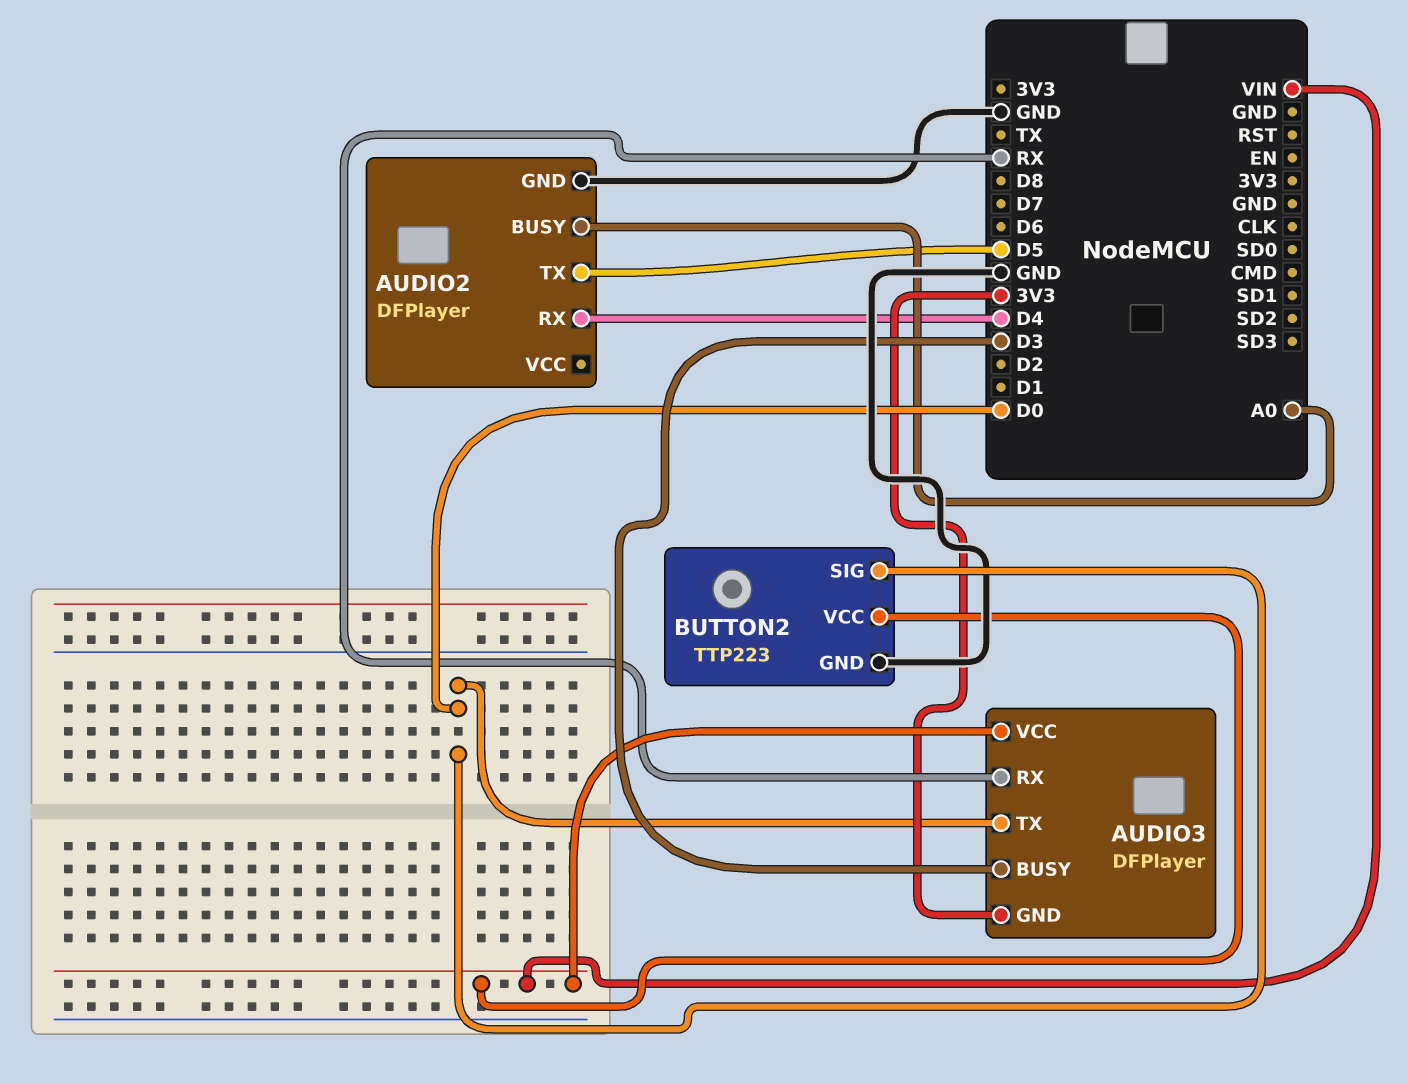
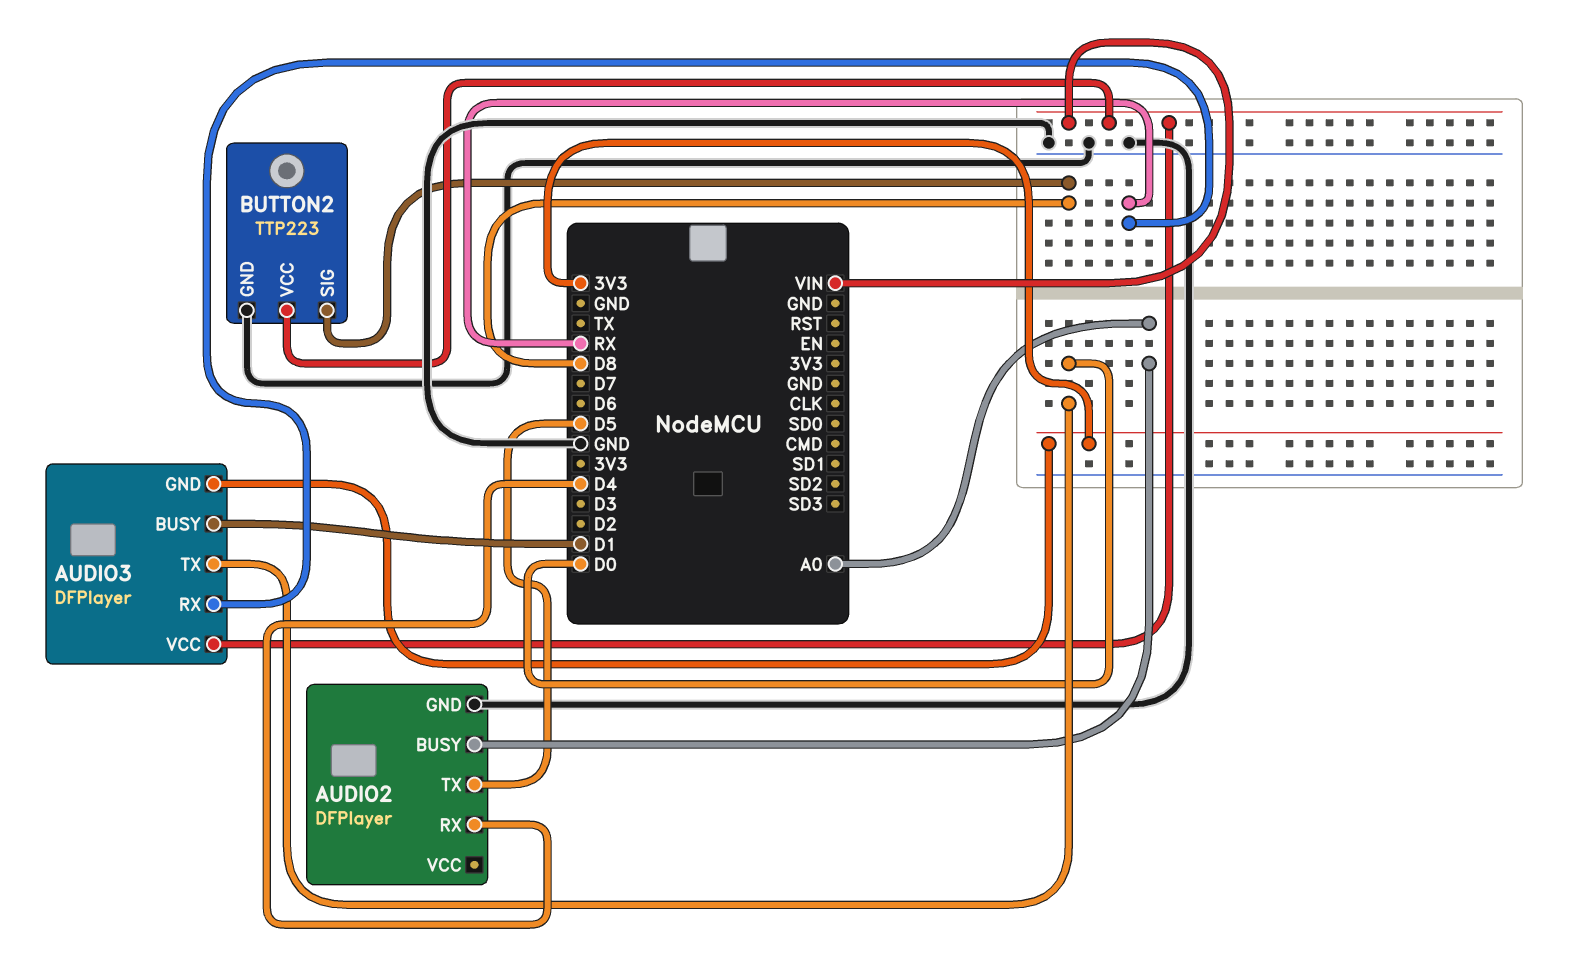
AUDIO3 pin BUSY: D3 -> D1
BUTTON2 pin SIG: D0 -> D8

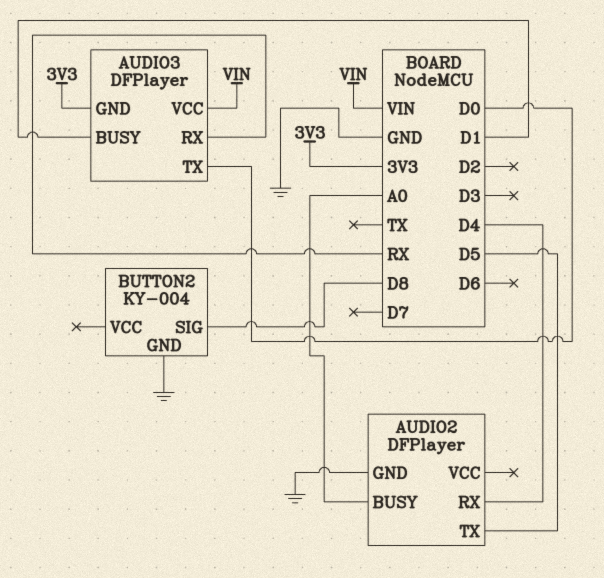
BUTTON2: TTP223 -> KY-004
BUTTON2 pin VCC: VIN -> none

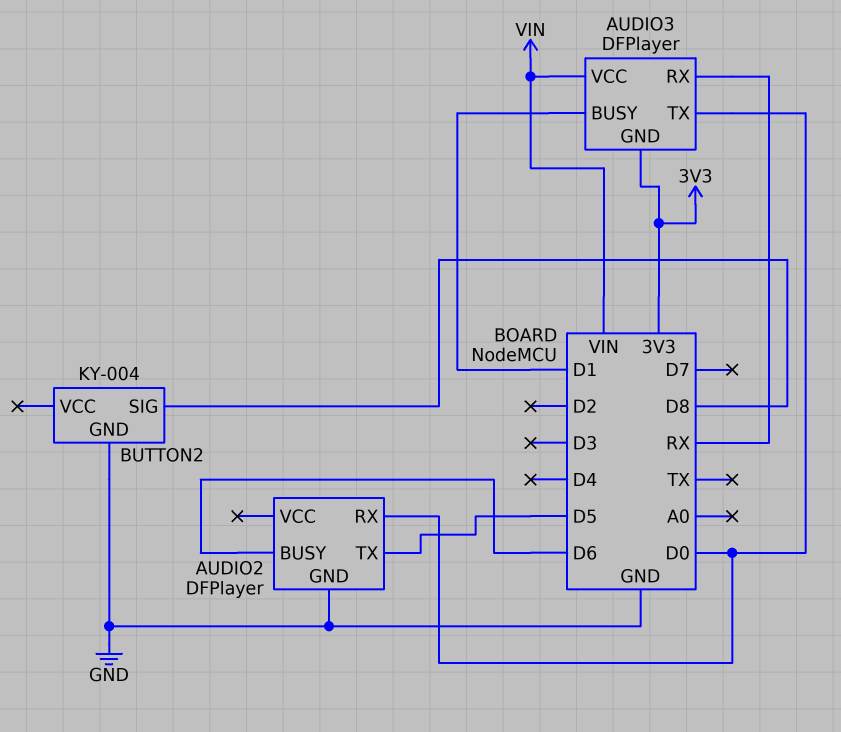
AUDIO2 pin BUSY: A0 -> D6
AUDIO2 pin RX: D4 -> D0

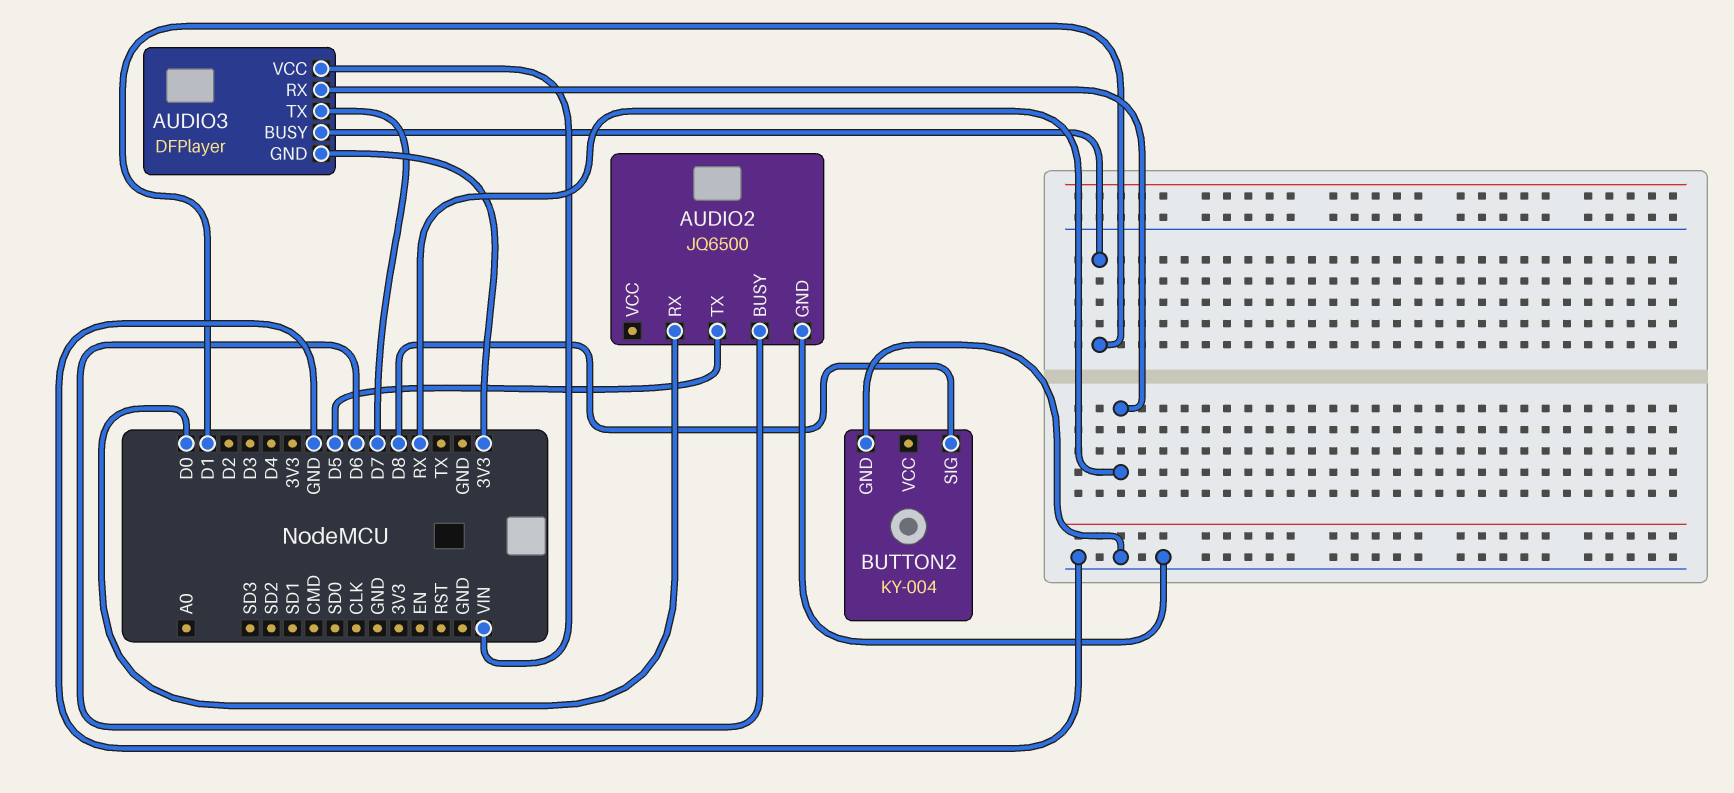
AUDIO2: DFPlayer -> JQ6500
AUDIO3 pin TX: D0 -> D7

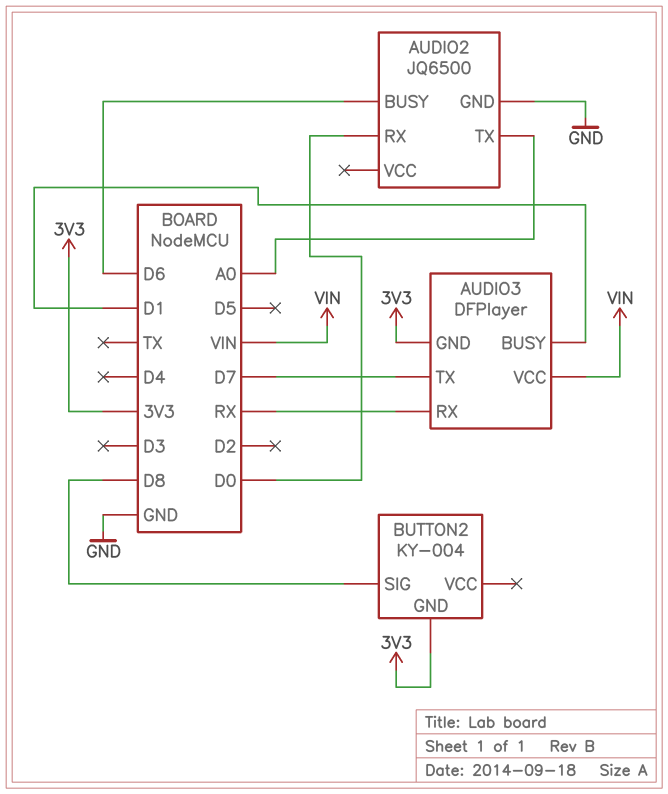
AUDIO2 pin TX: D5 -> A0
BUTTON2 pin GND: GND -> 3V3

